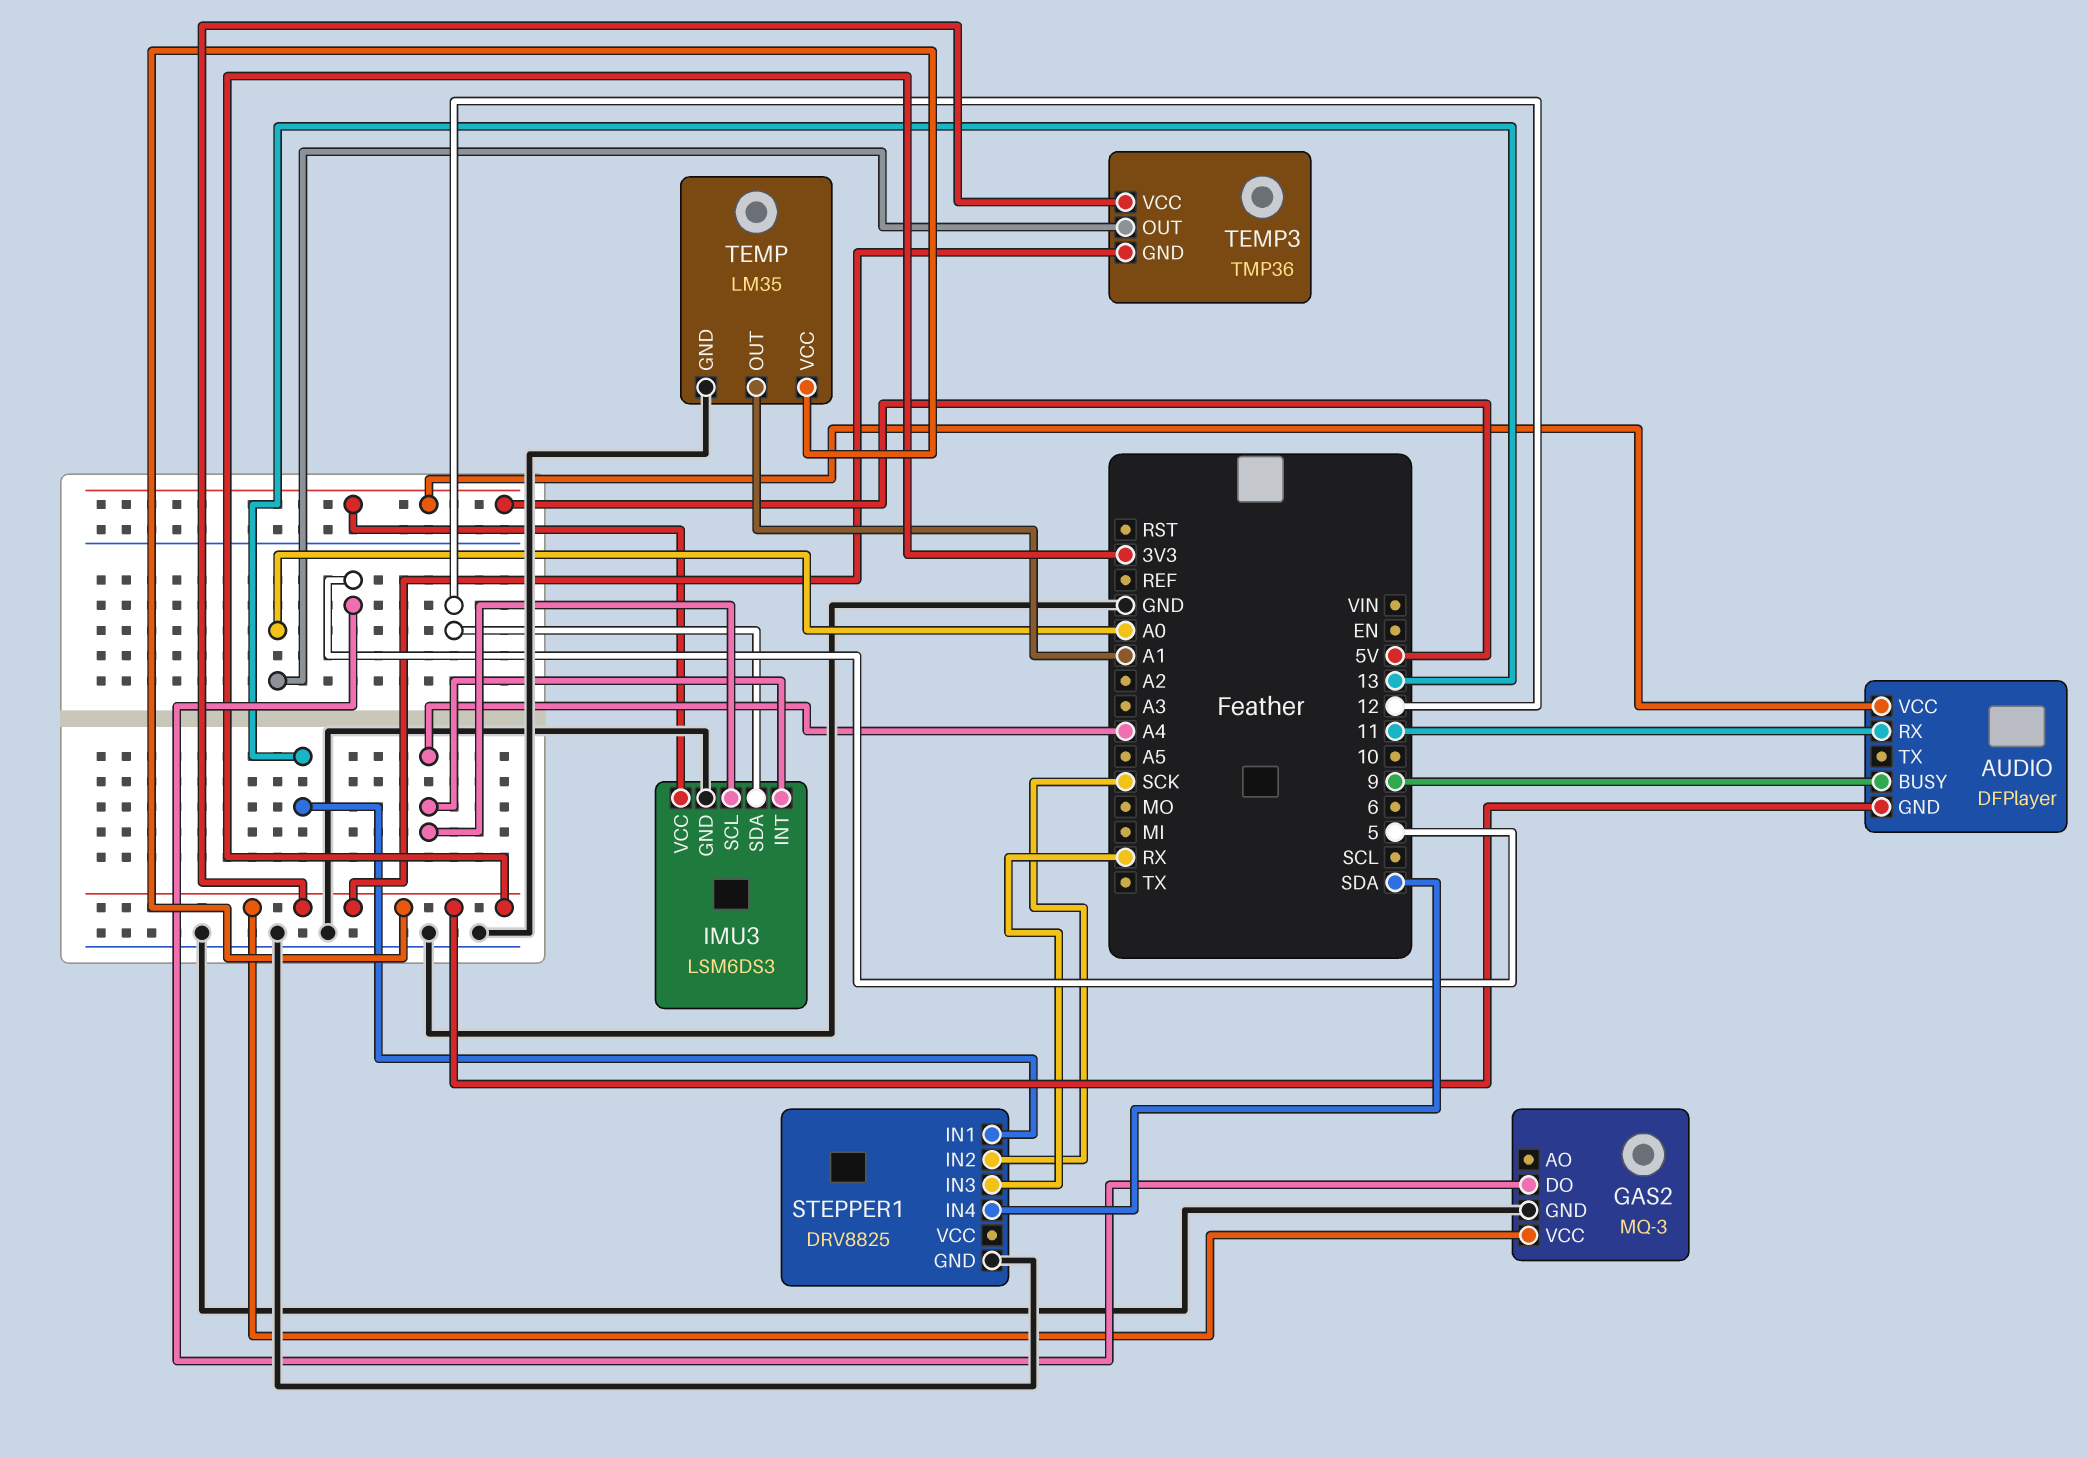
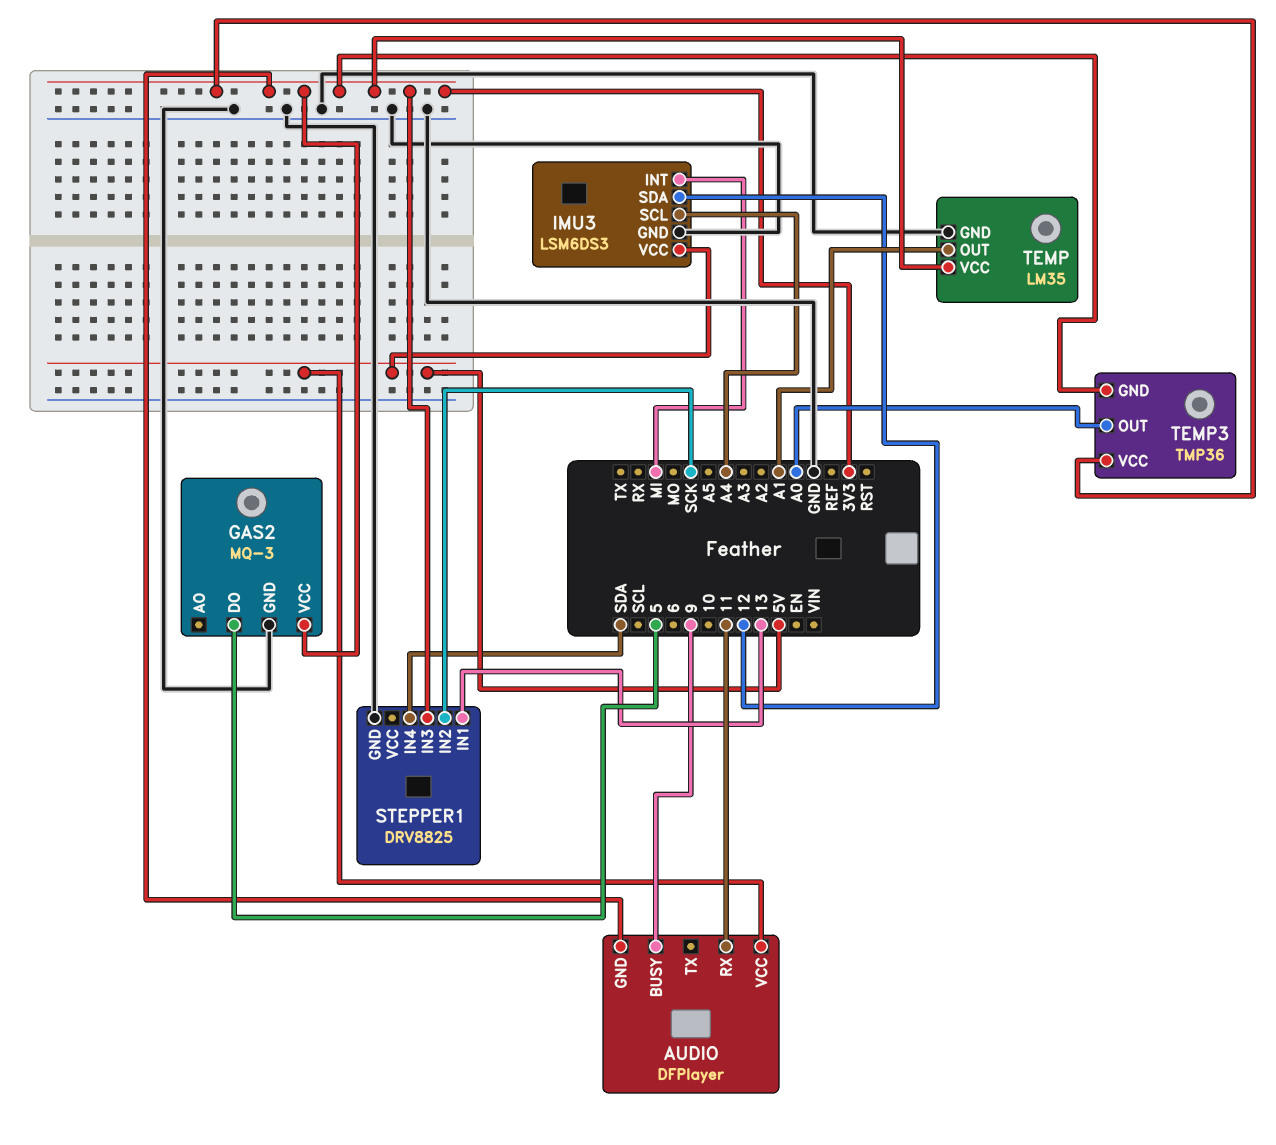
IMU3 pin INT: A4 -> MI
STEPPER1 pin IN3: RX -> 3V3

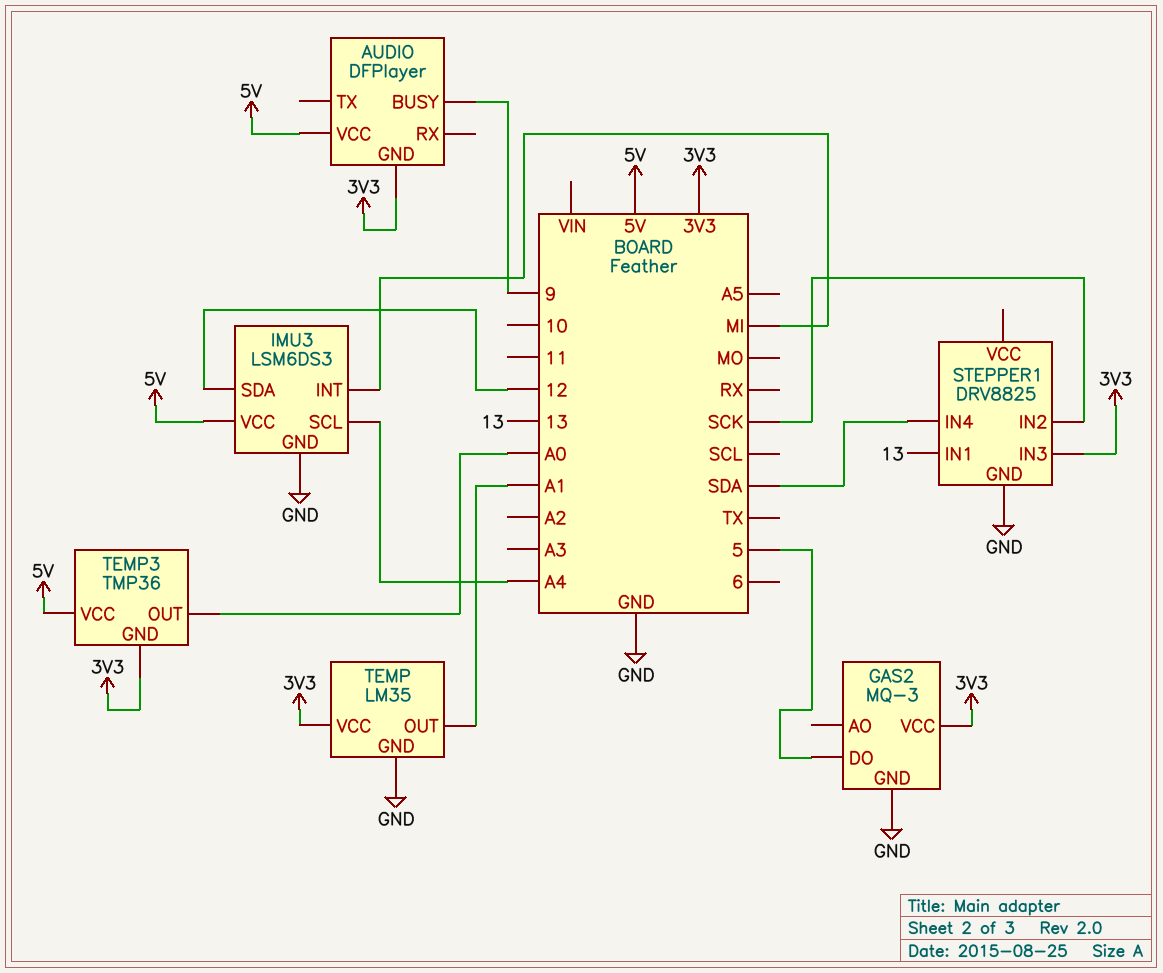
AUDIO pin RX: 11 -> none
TEMP3 pin VCC: 3V3 -> 5V

